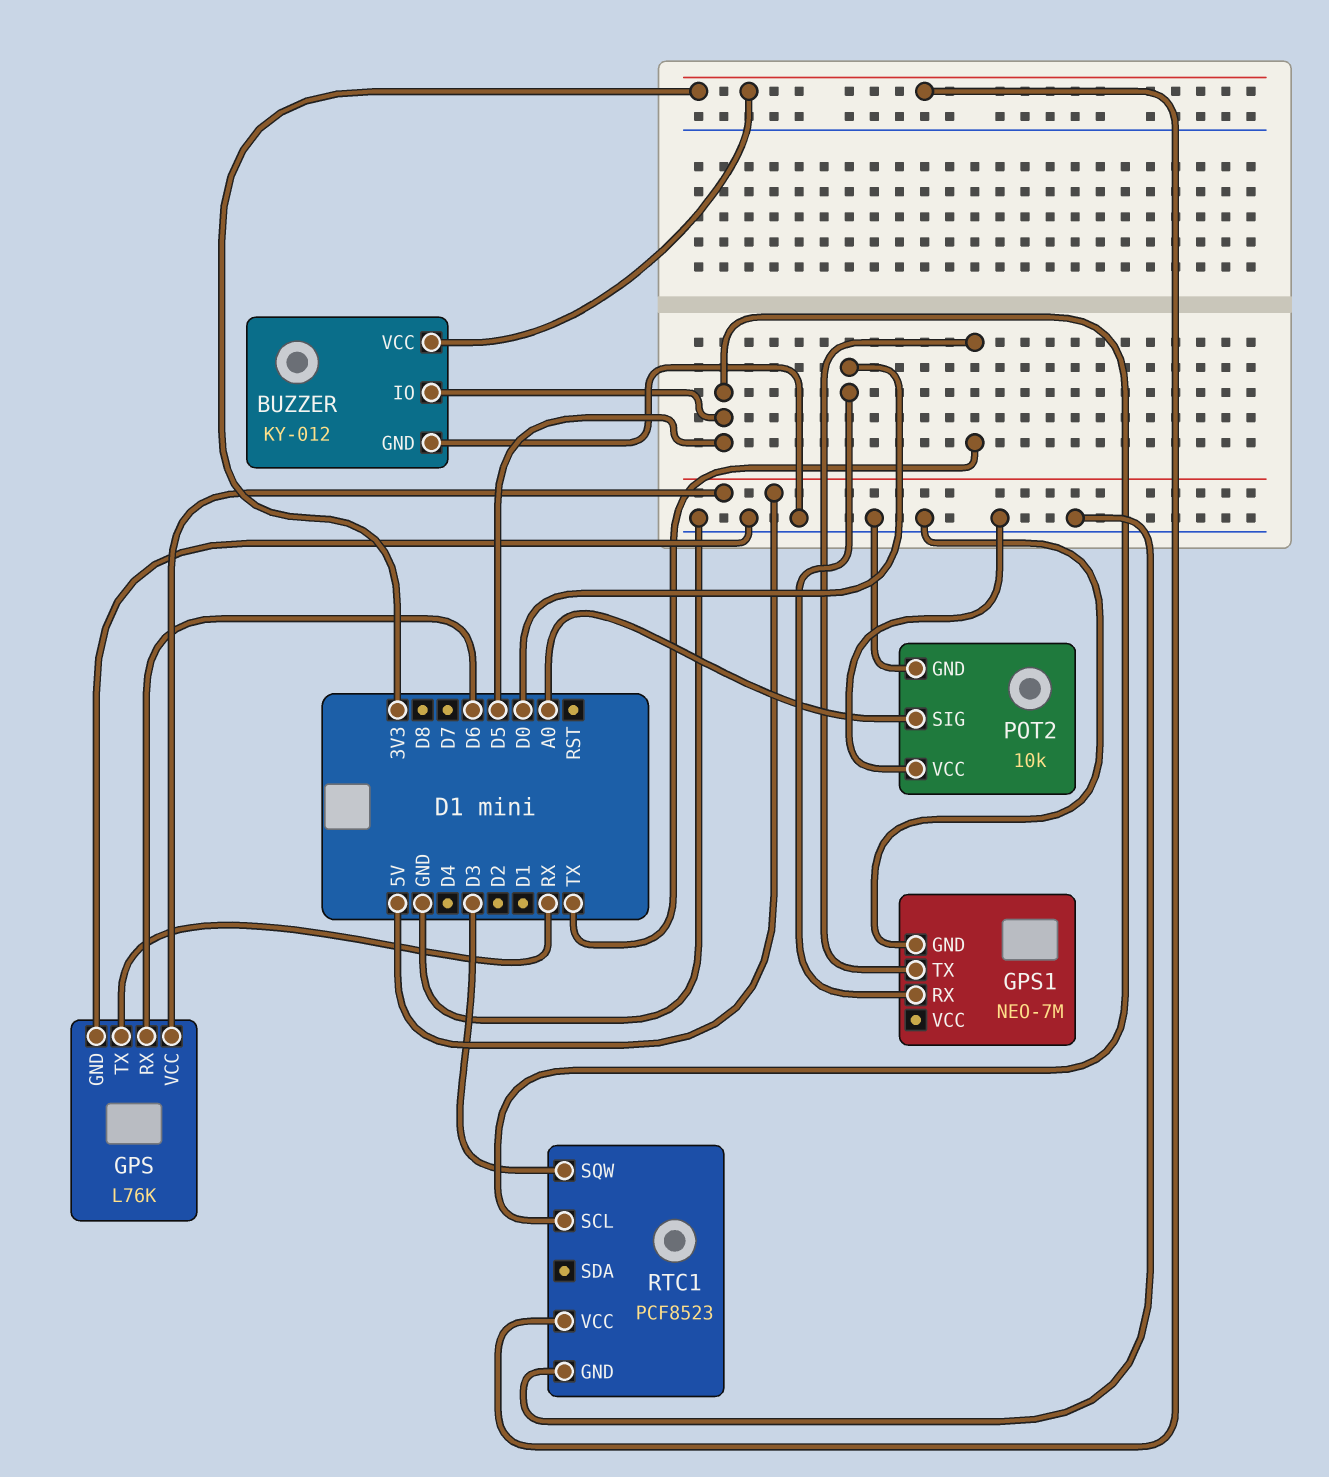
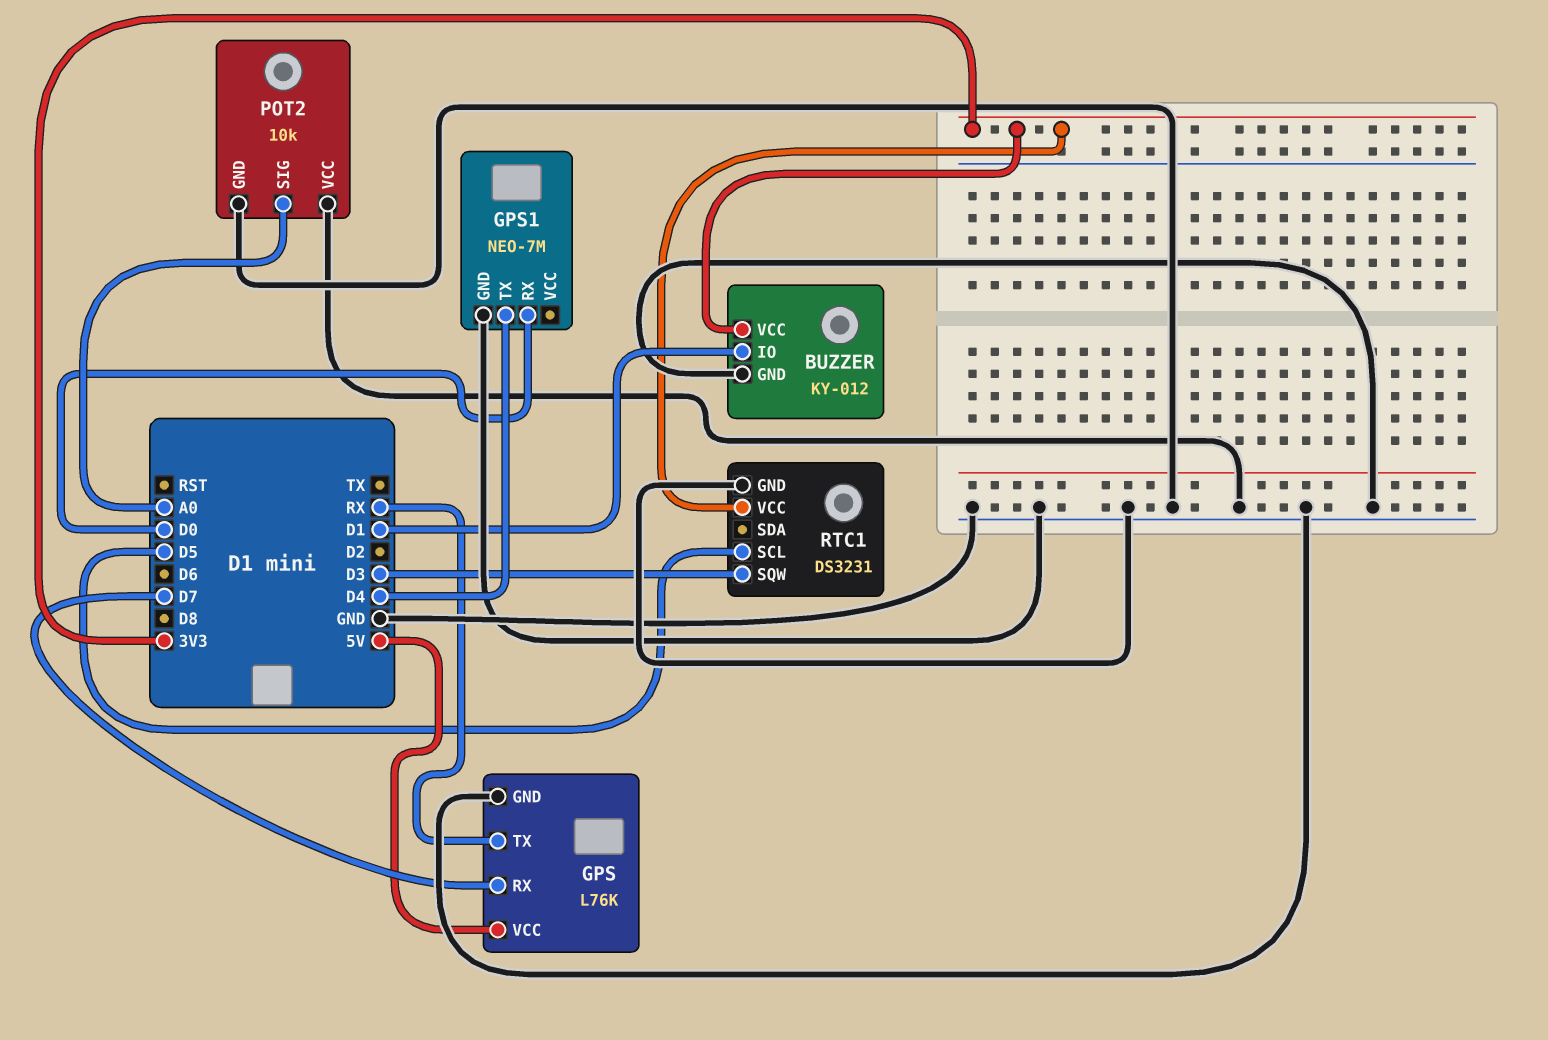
BUZZER pin IO: D5 -> D1
GPS pin RX: D6 -> D7
GPS1 pin TX: TX -> D4
RTC1: PCF8523 -> DS3231

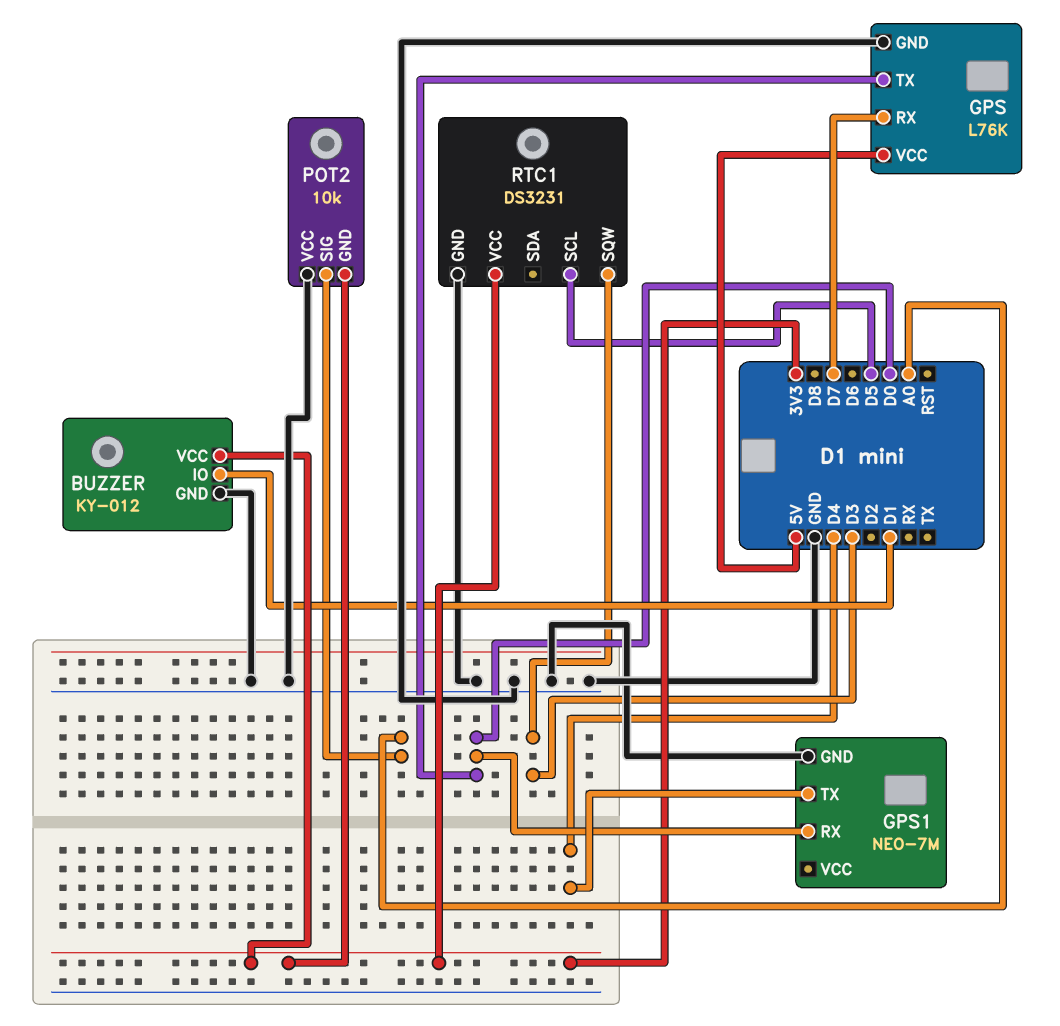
GPS pin TX: RX -> D0
POT2 pin GND: GND -> 3V3

